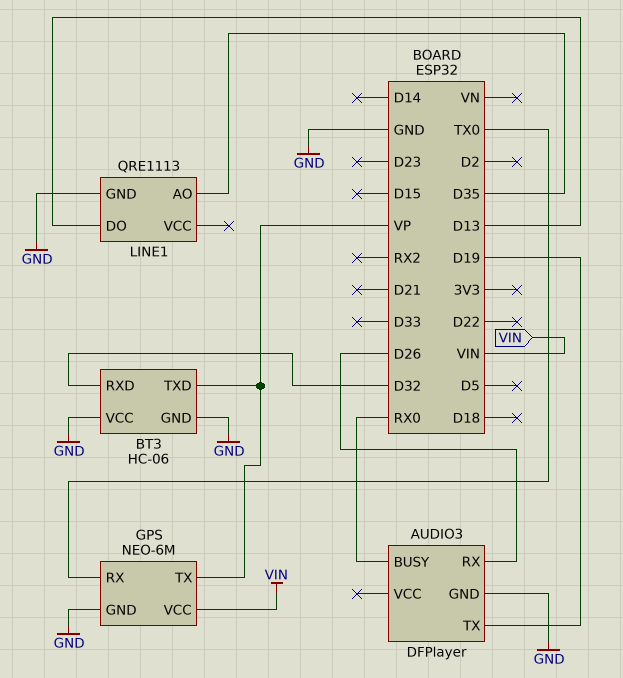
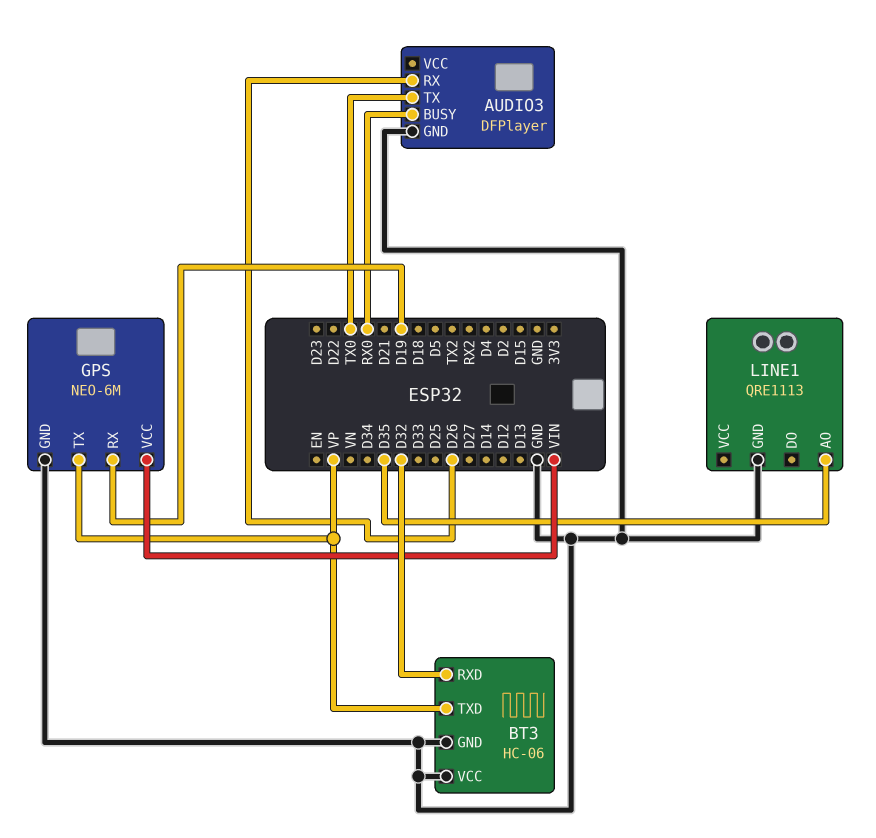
AUDIO3 pin TX: D19 -> TX0
GPS pin RX: TX0 -> D19
LINE1 pin DO: D13 -> none

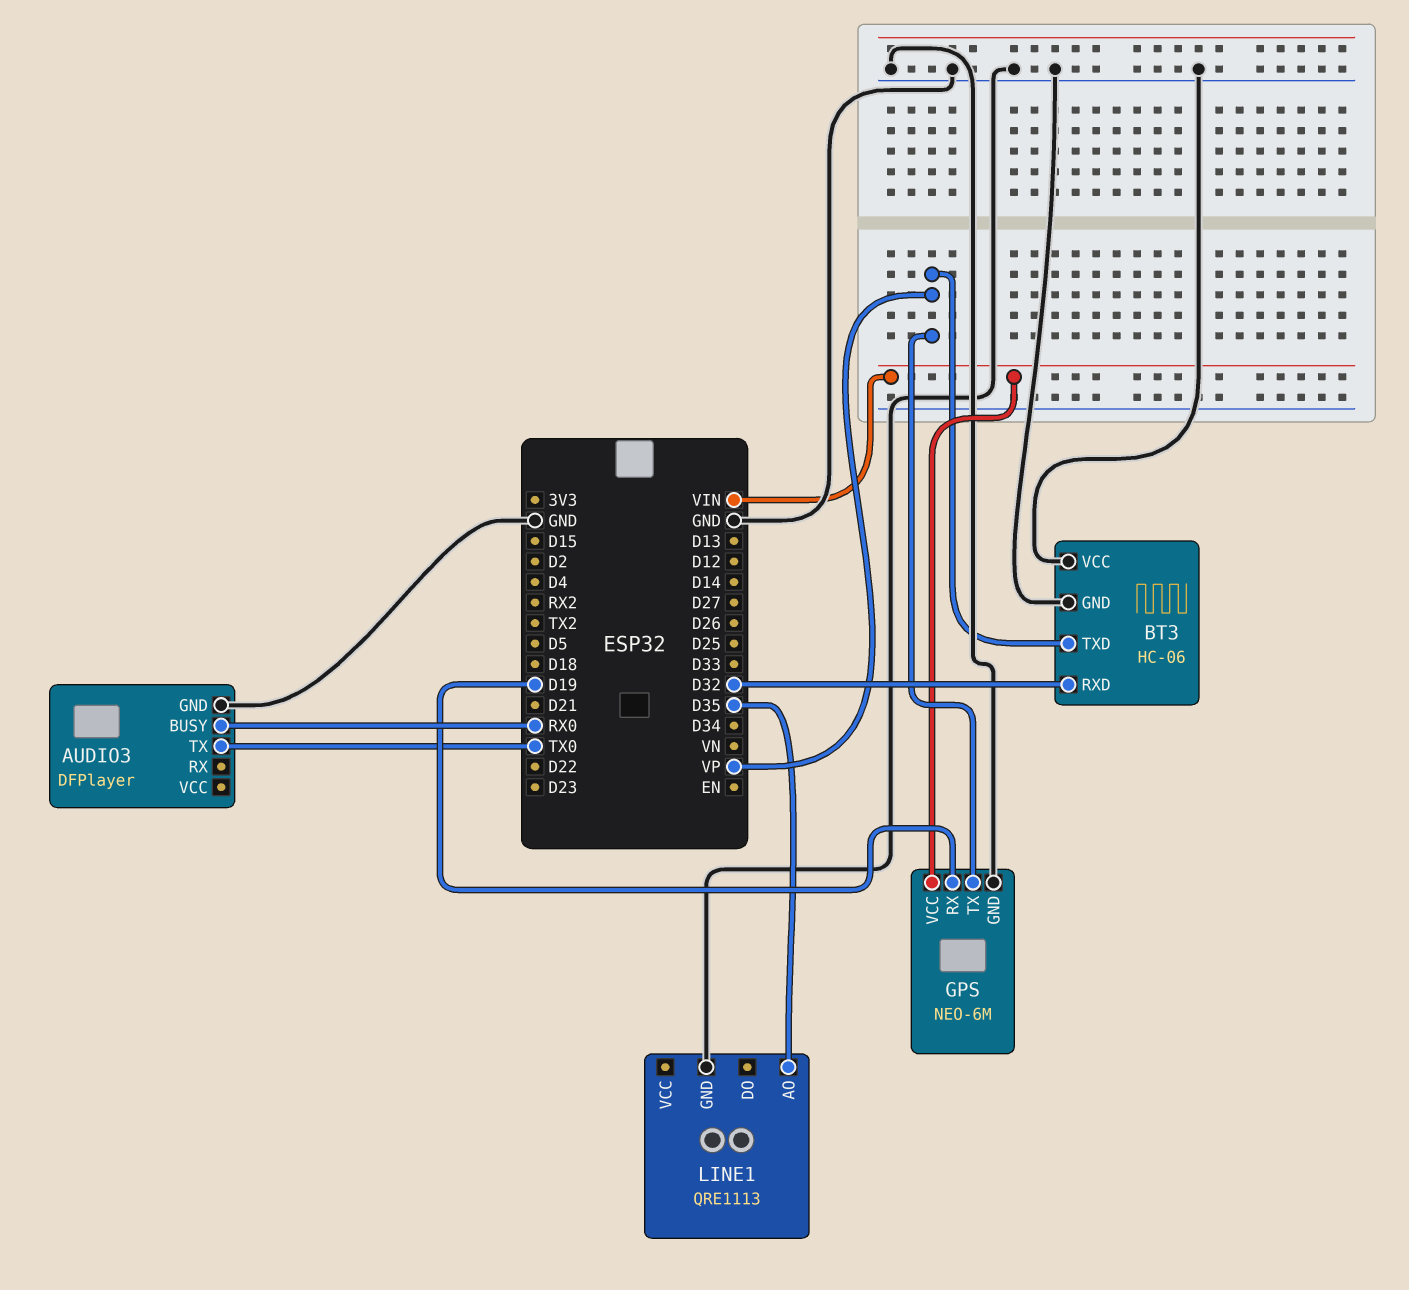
AUDIO3 pin RX: D26 -> none

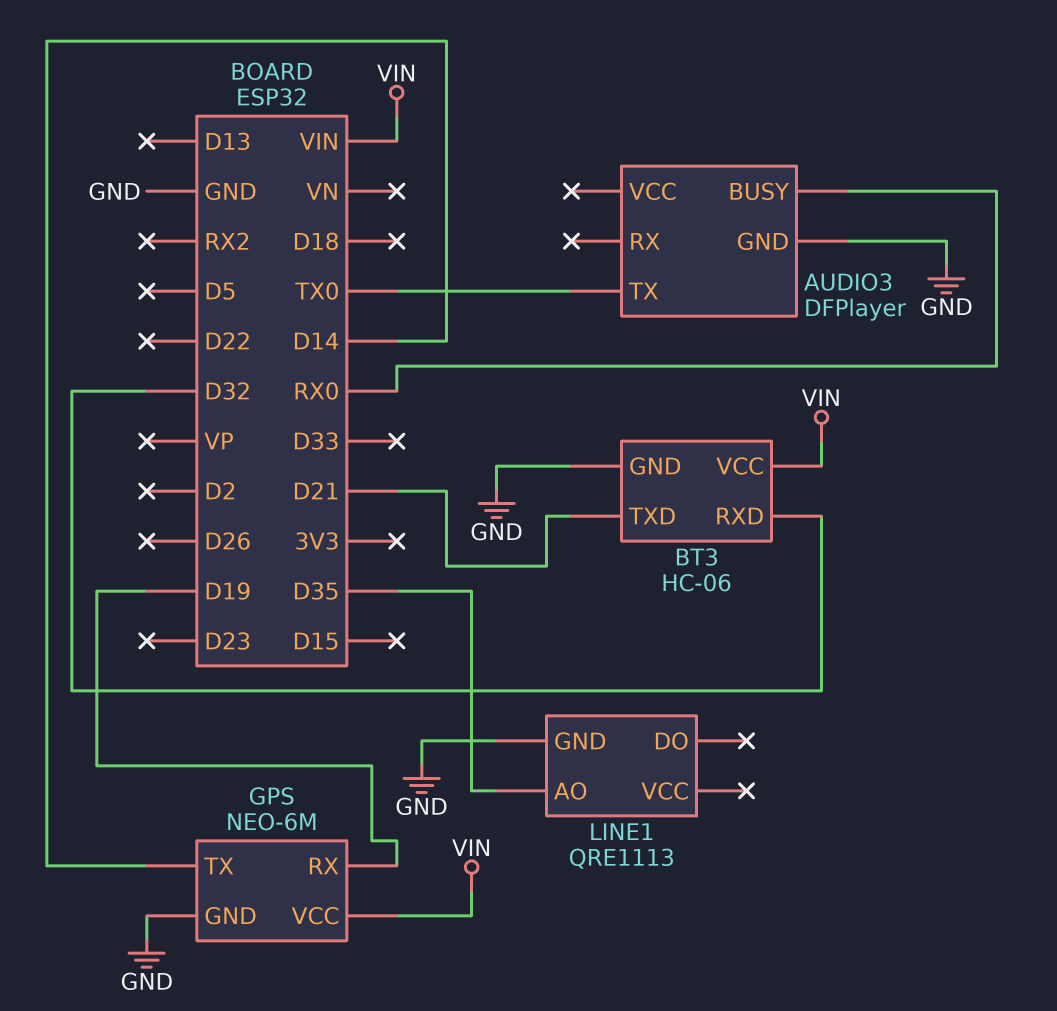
BT3 pin TXD: VP -> D21
BT3 pin VCC: GND -> VIN
GPS pin TX: VP -> D14

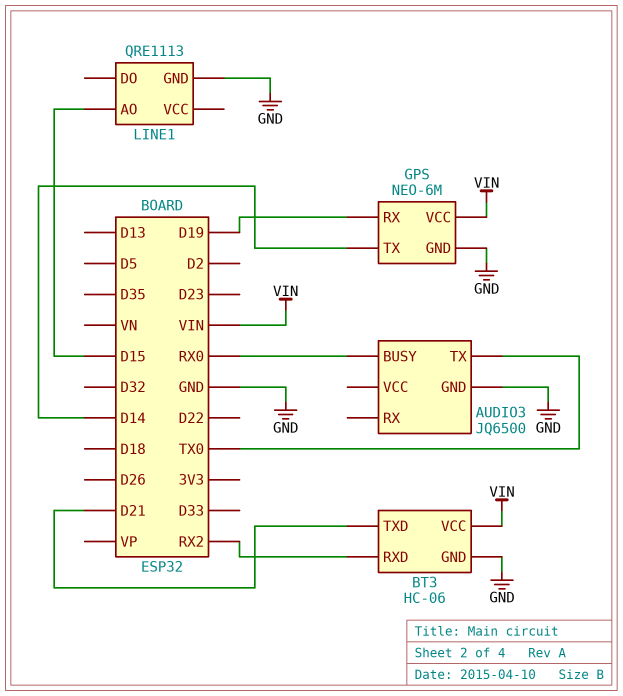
AUDIO3: DFPlayer -> JQ6500
BT3 pin RXD: D32 -> RX2
LINE1 pin AO: D35 -> D15

